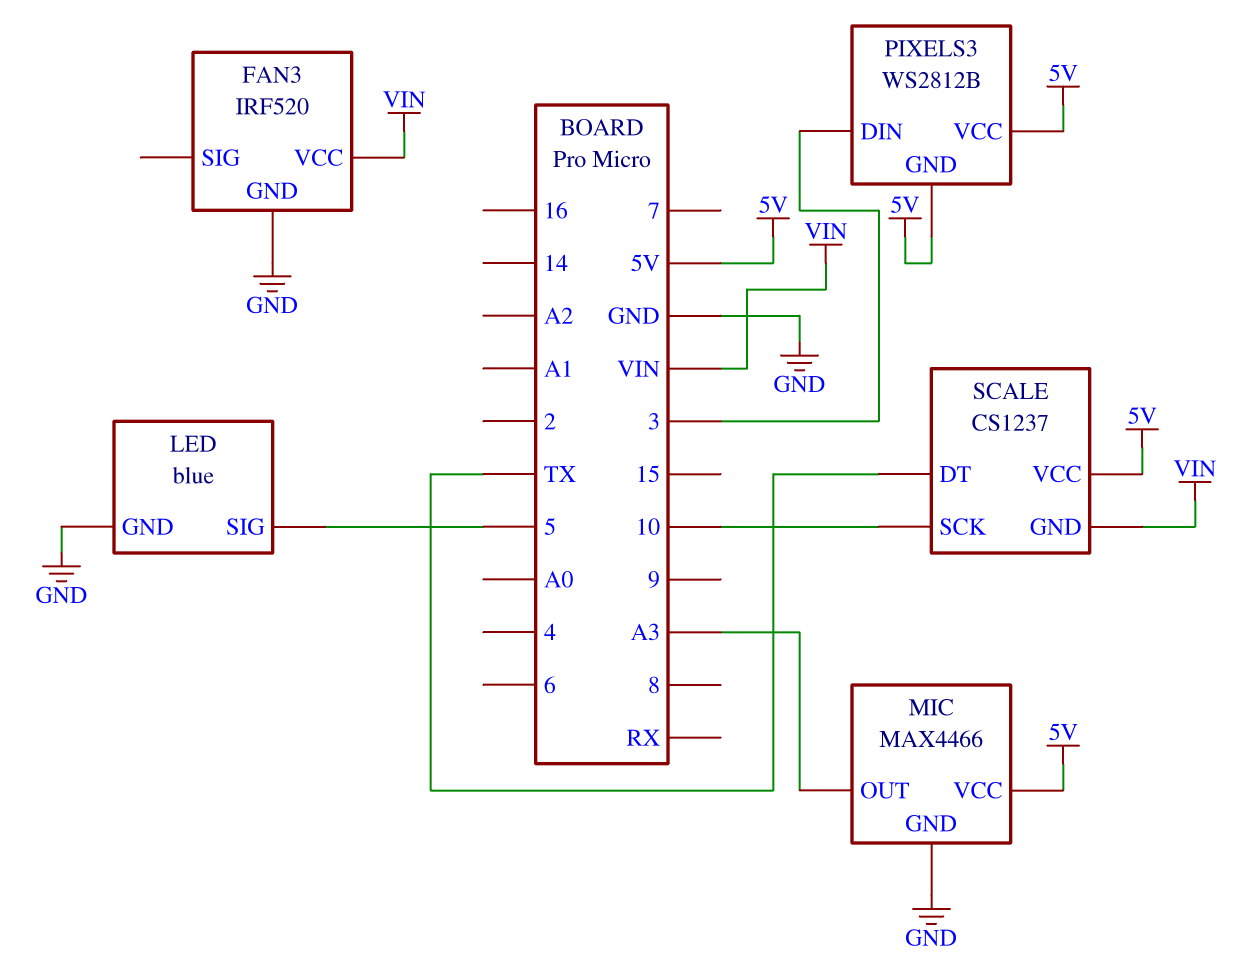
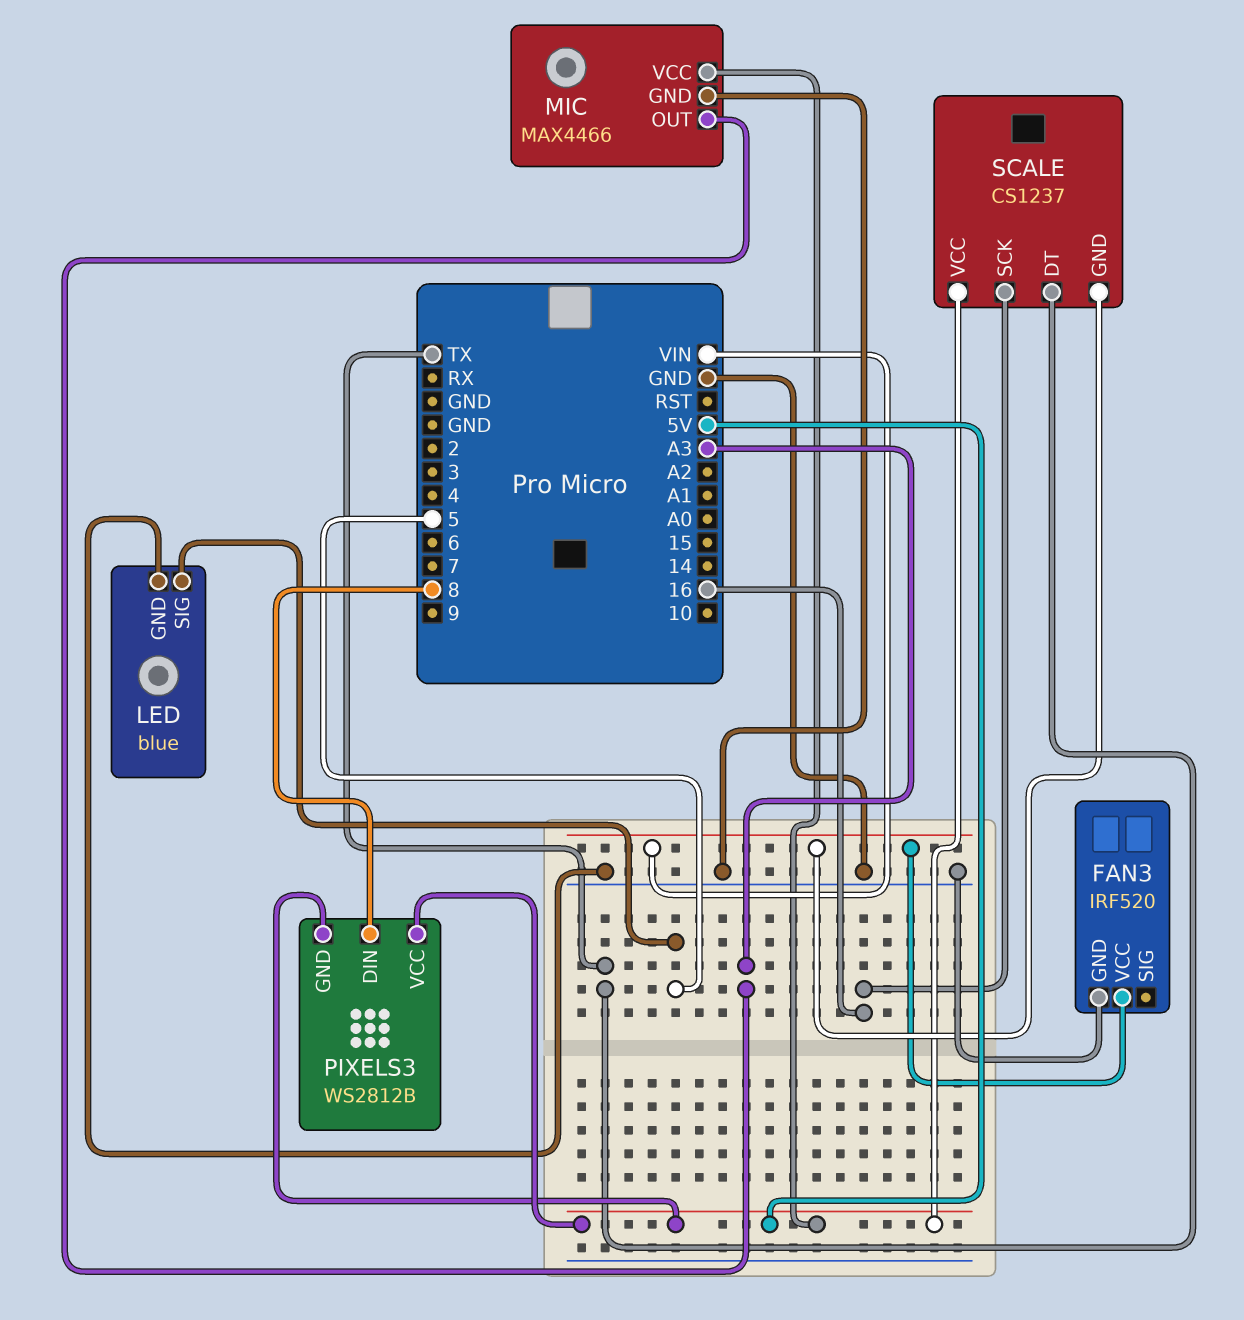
PIXELS3 pin DIN: 3 -> 8
SCALE pin SCK: 10 -> 16

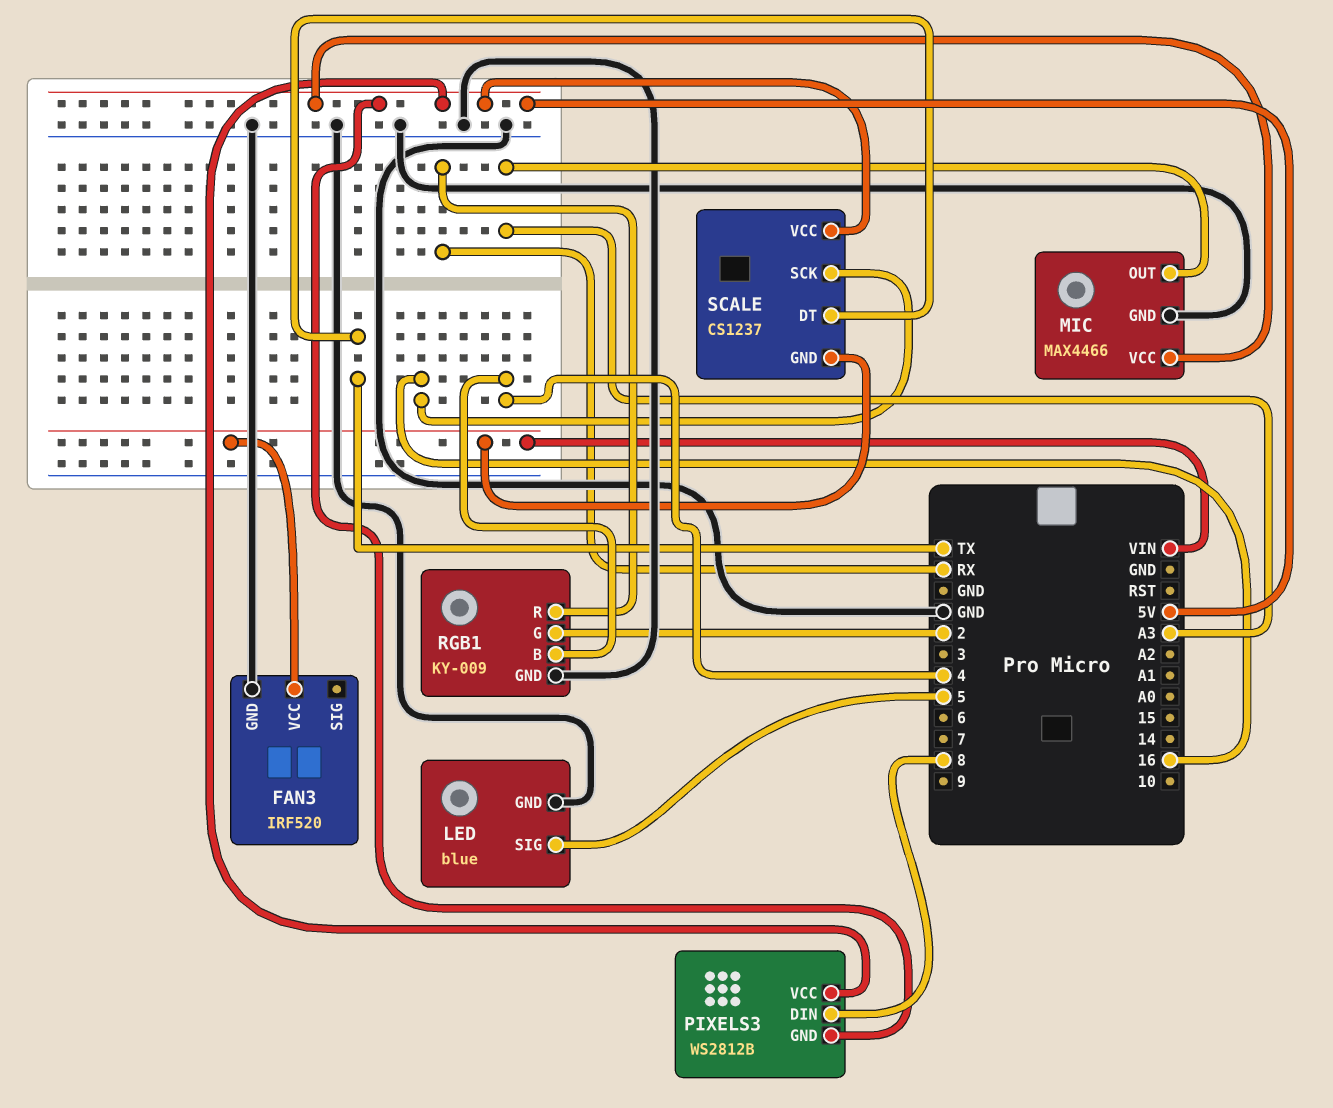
RGB1: none -> KY-009
RGB1 pin B: none -> 4
RGB1 pin G: none -> 2
RGB1 pin GND: none -> GND
RGB1 pin R: none -> RX

